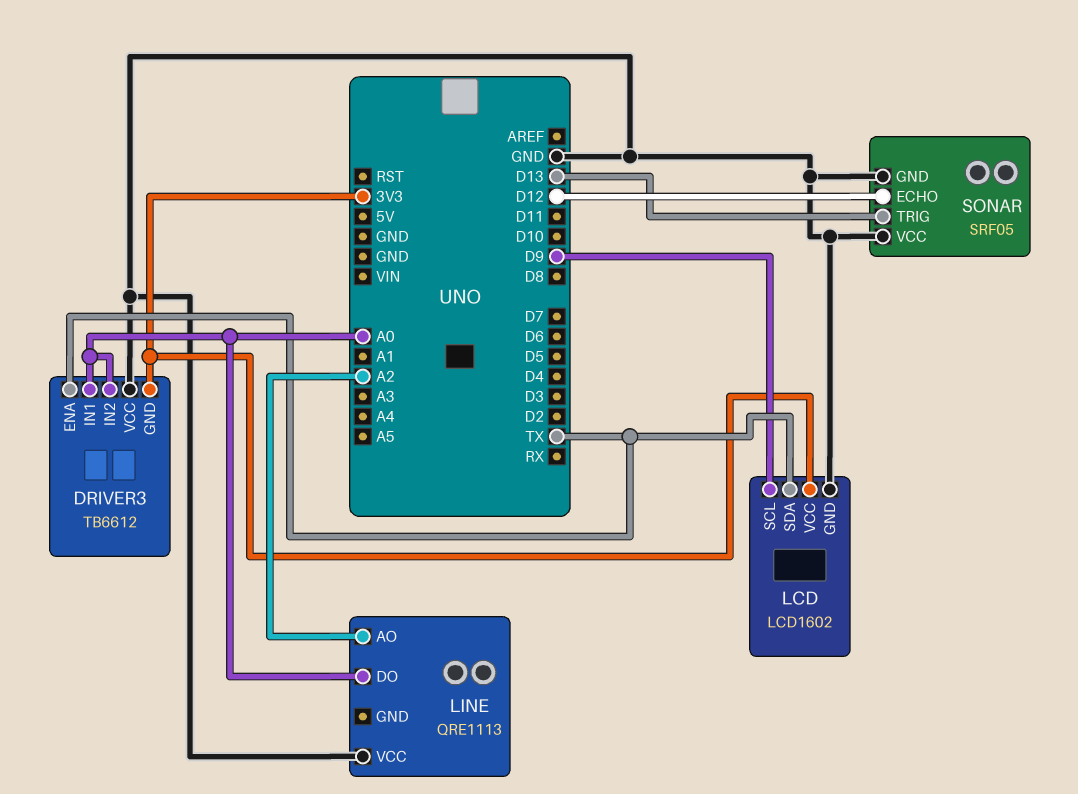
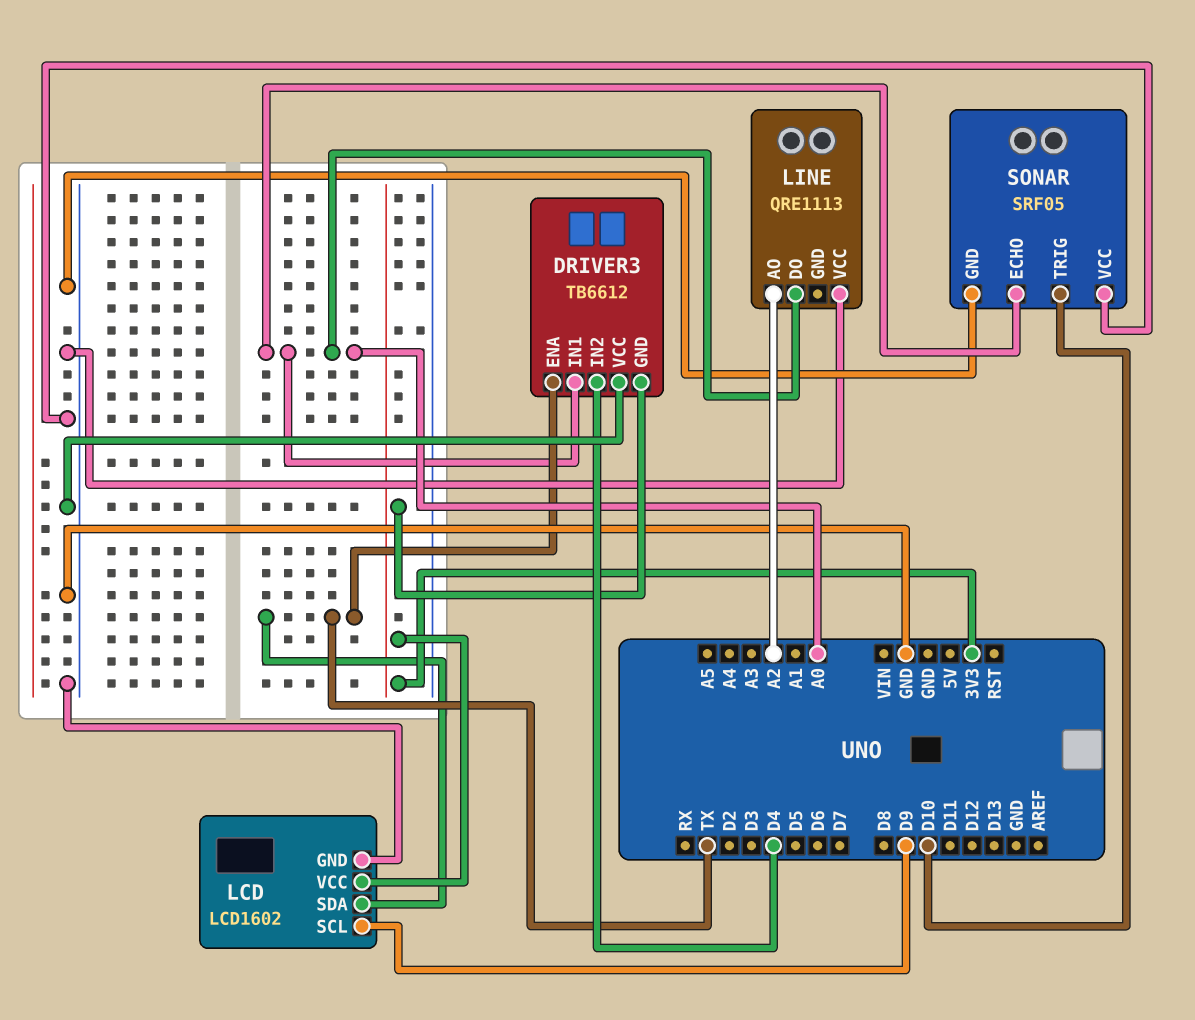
DRIVER3 pin IN2: A0 -> D4
SONAR pin ECHO: D12 -> A0
SONAR pin TRIG: D13 -> D10

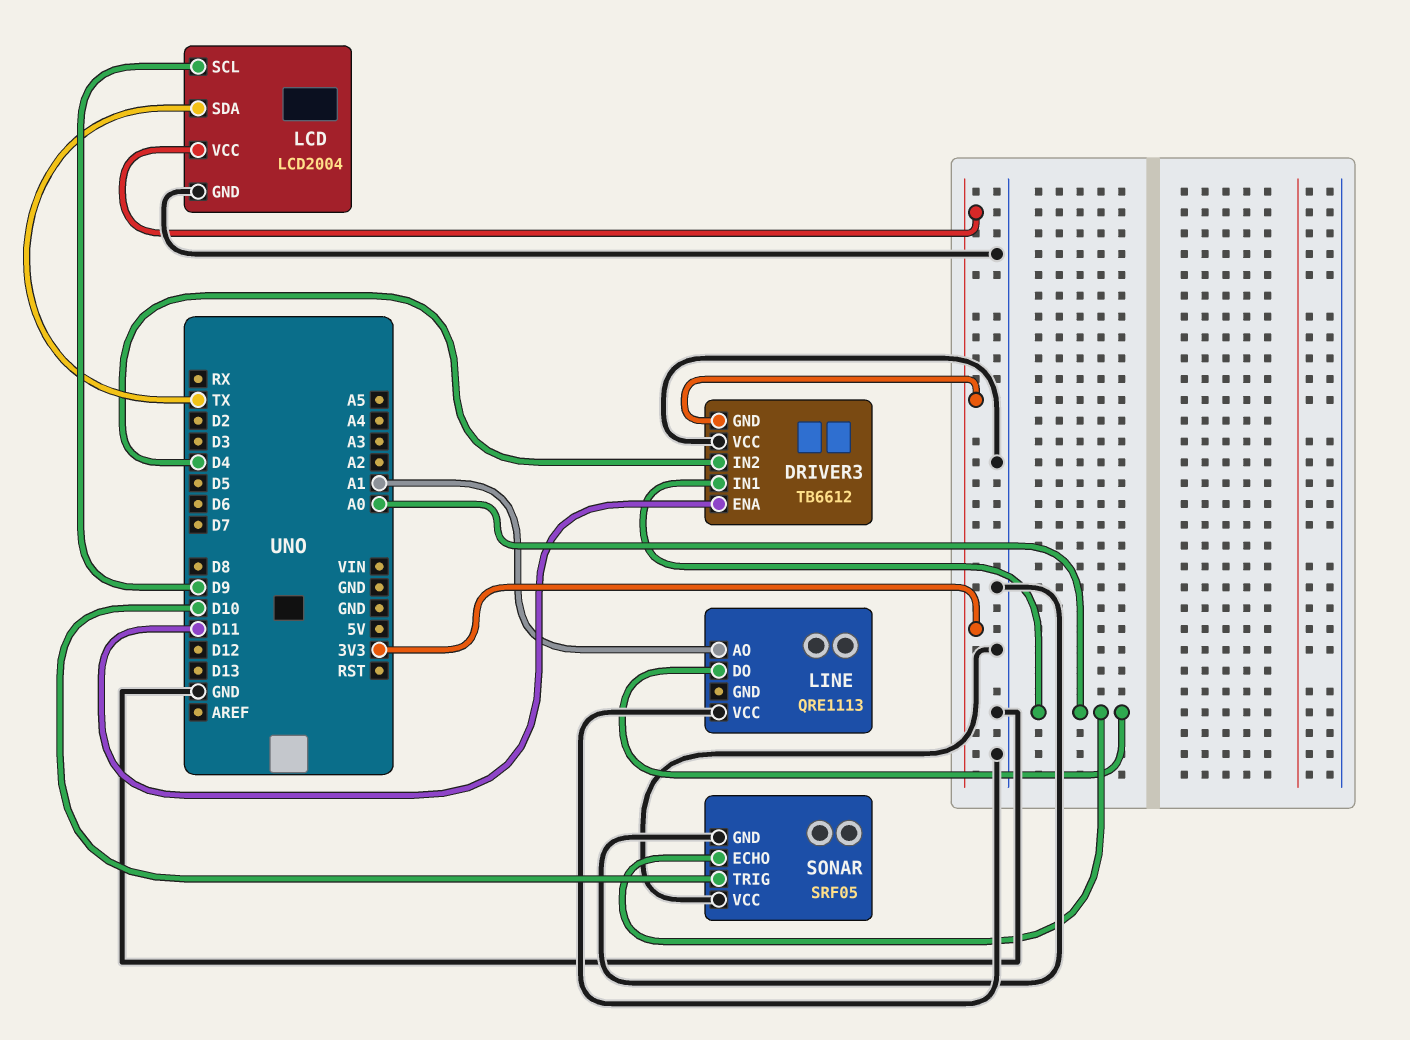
DRIVER3 pin ENA: TX -> D11
LCD: LCD1602 -> LCD2004
LINE pin AO: A2 -> A1

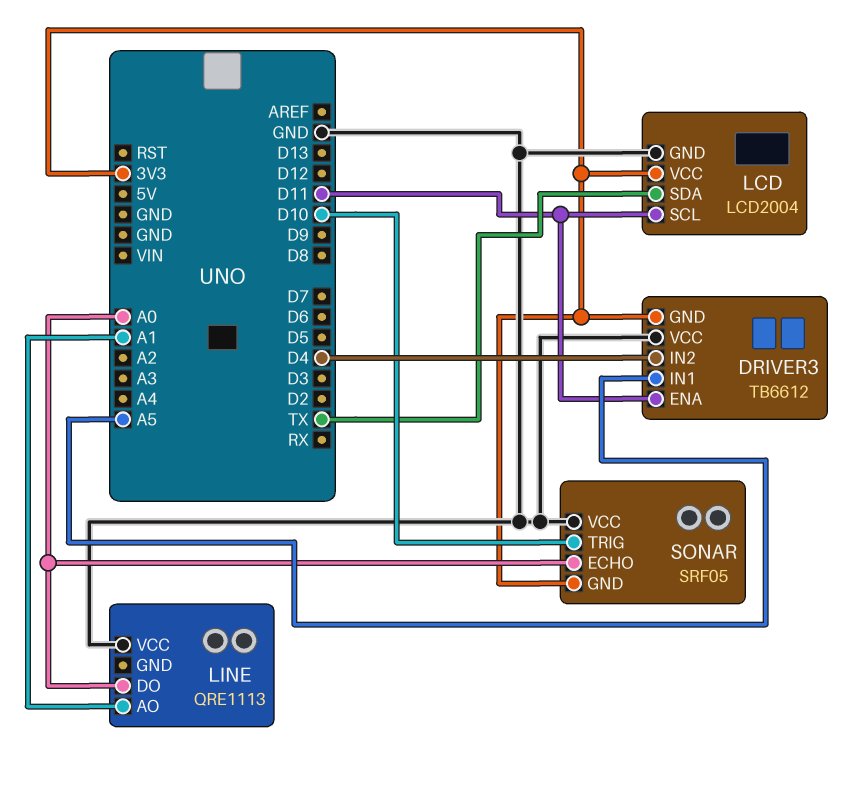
DRIVER3 pin IN1: A0 -> A5
LCD pin SCL: D9 -> D11
SONAR pin GND: GND -> 3V3

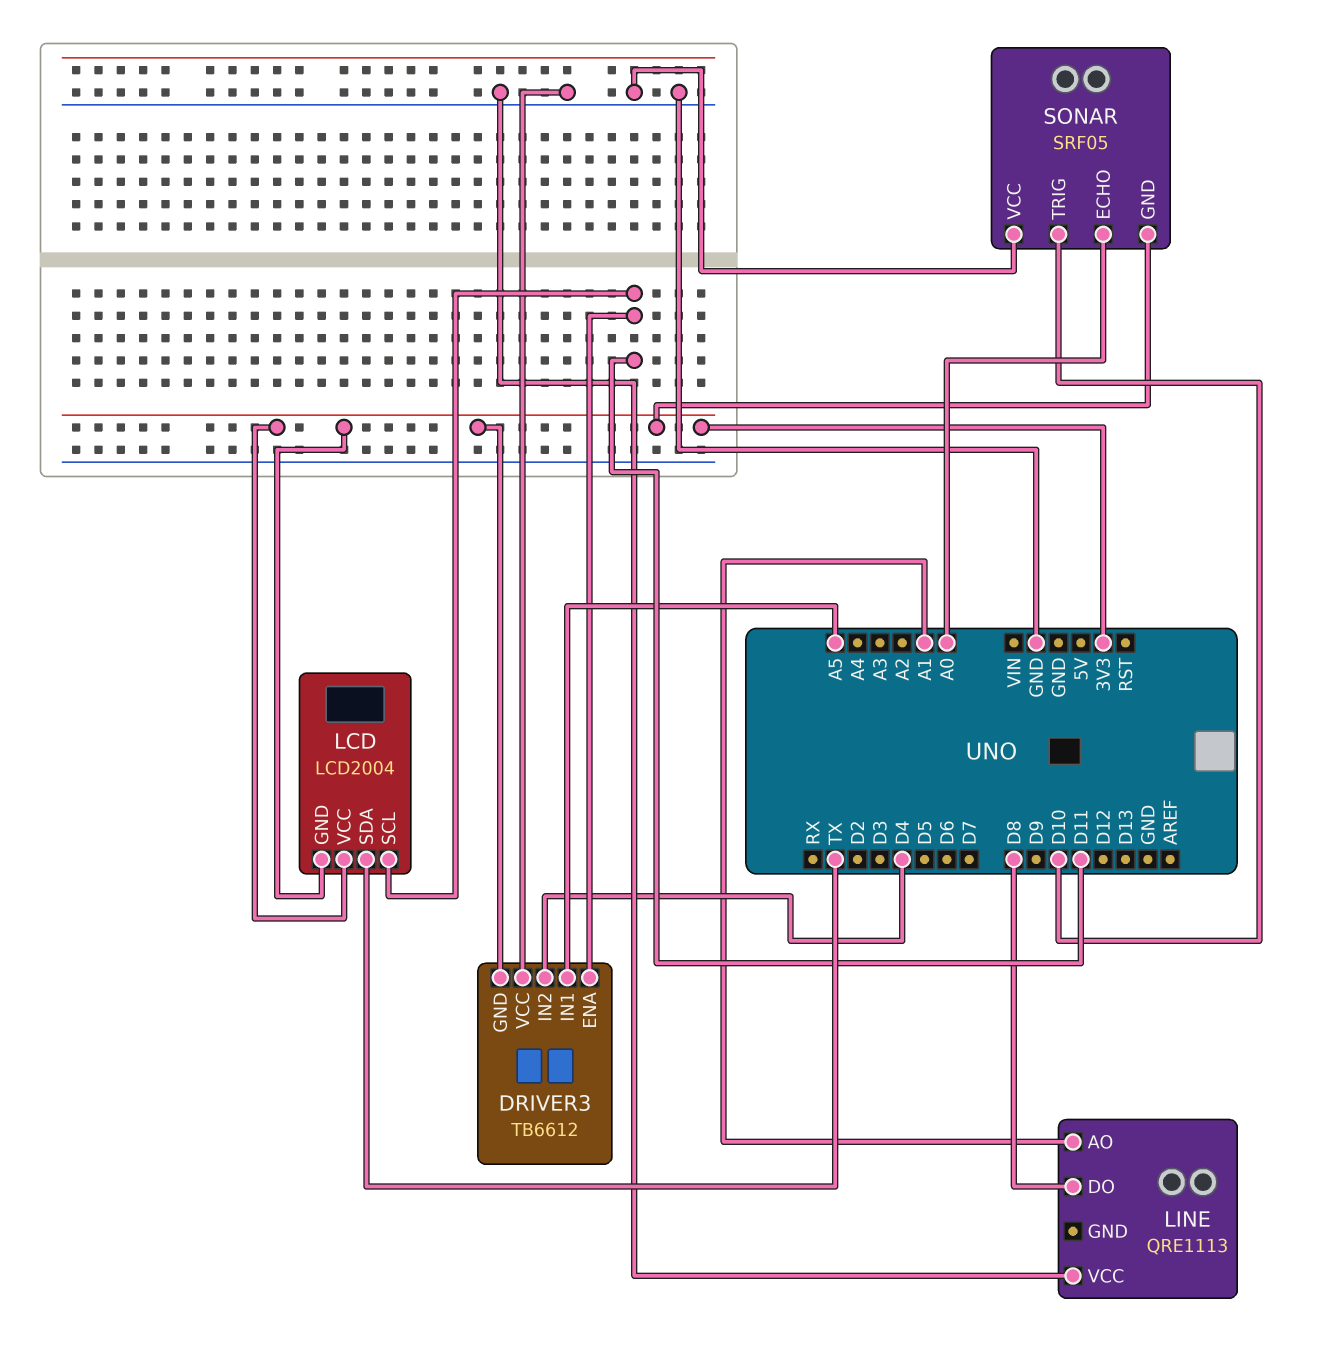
LCD pin GND: GND -> 3V3
LINE pin DO: A0 -> D8

